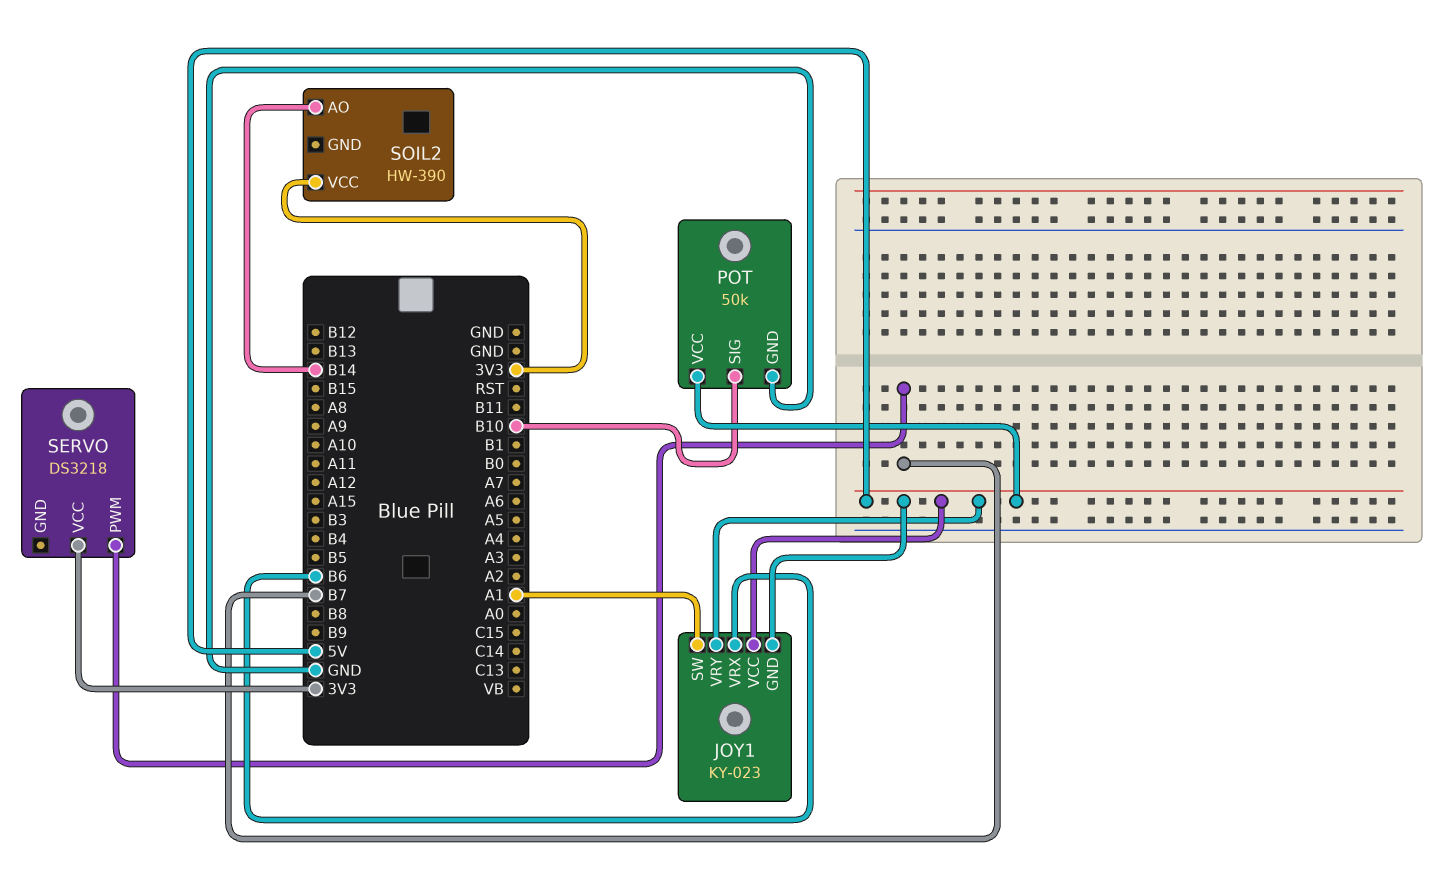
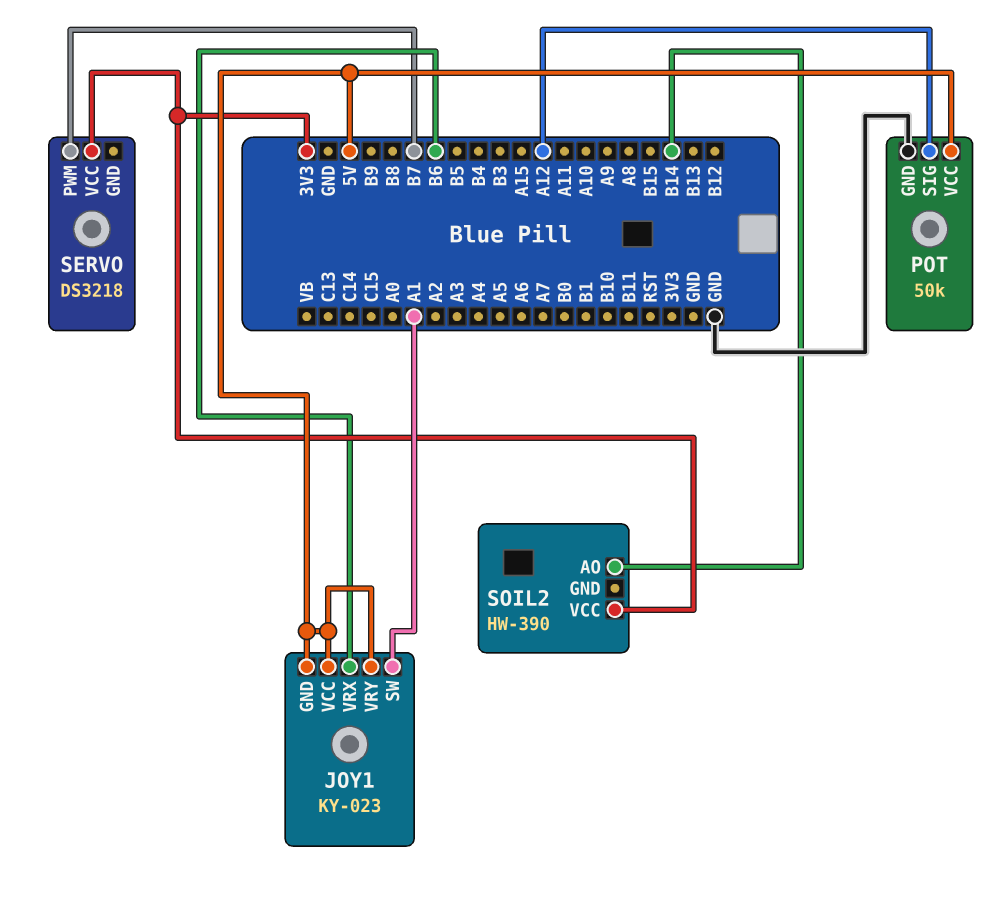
POT pin SIG: B10 -> A12

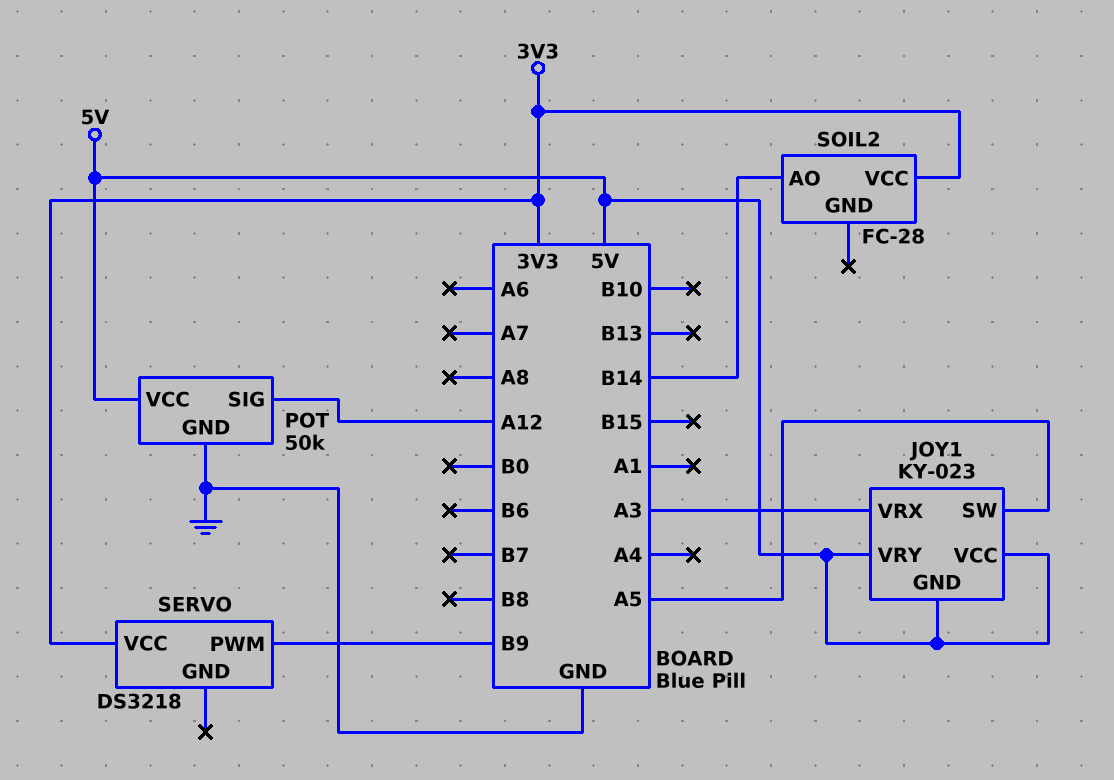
JOY1 pin SW: A1 -> A5
JOY1 pin VRX: B6 -> A3
SERVO pin PWM: B7 -> B9
SOIL2: HW-390 -> FC-28

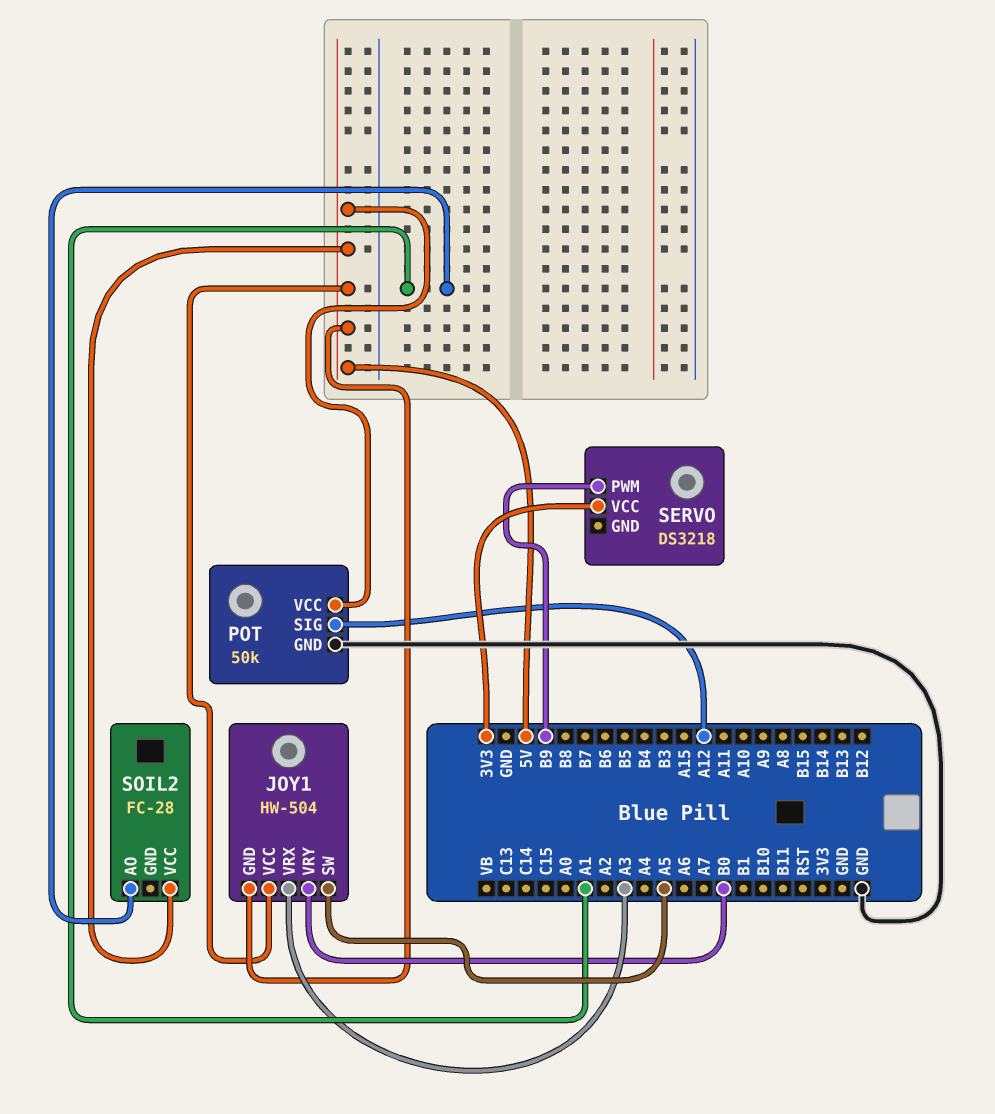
JOY1: KY-023 -> HW-504
JOY1 pin VRY: 5V -> B0
SOIL2 pin AO: B14 -> A1
SOIL2 pin VCC: 3V3 -> 5V

